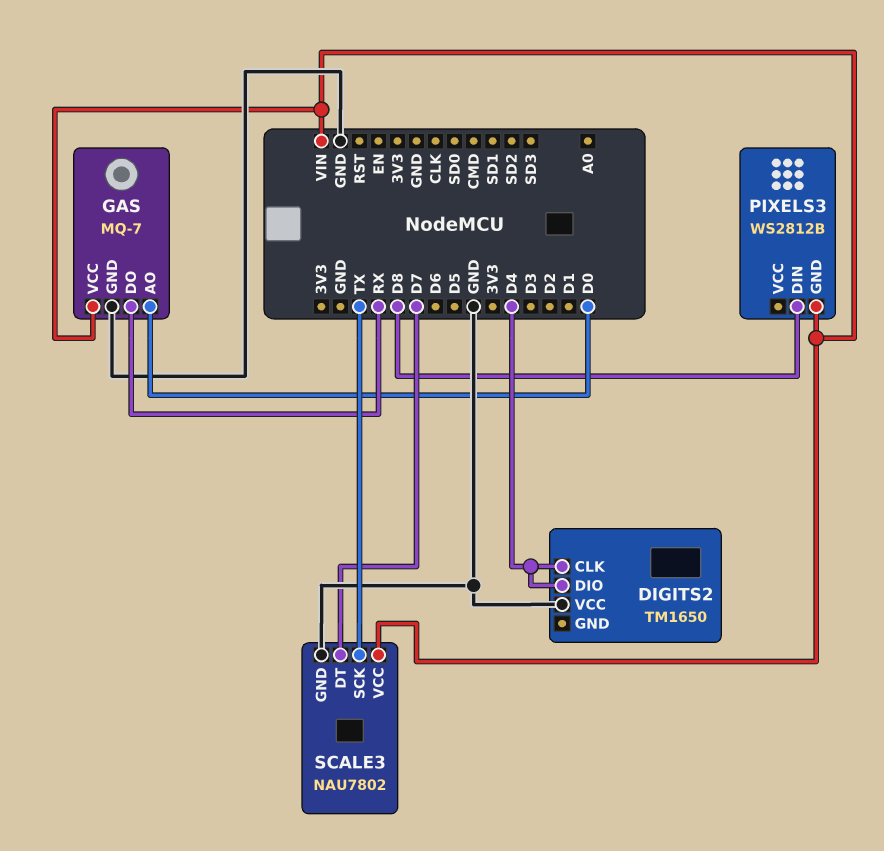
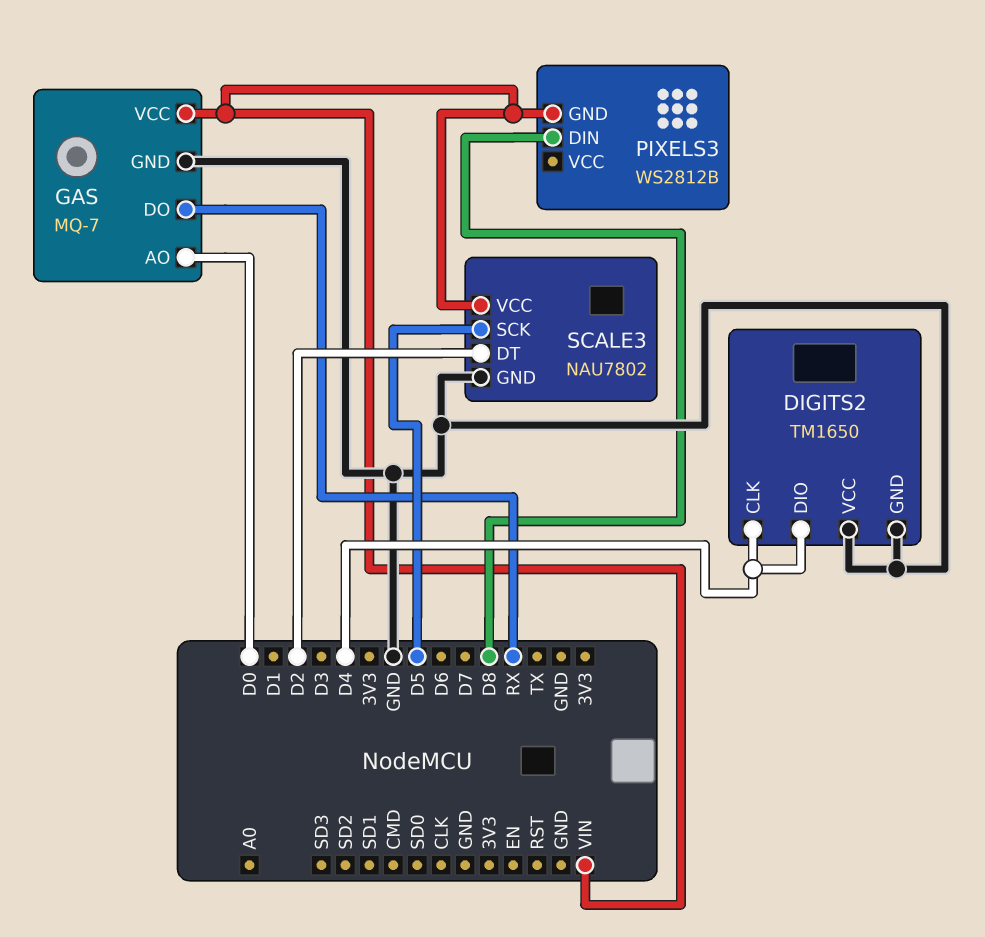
DIGITS2 pin GND: none -> GND
SCALE3 pin DT: D7 -> D2
SCALE3 pin SCK: TX -> D5

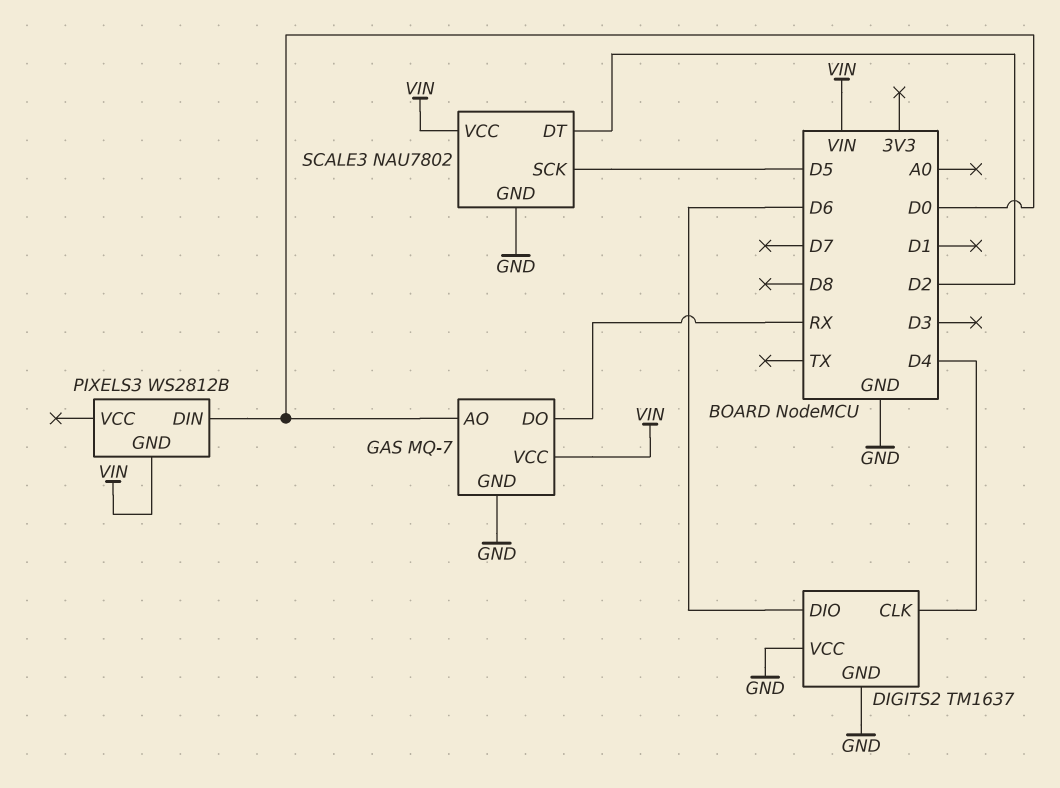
DIGITS2: TM1650 -> TM1637
DIGITS2 pin DIO: D4 -> D6
PIXELS3 pin DIN: D8 -> D0

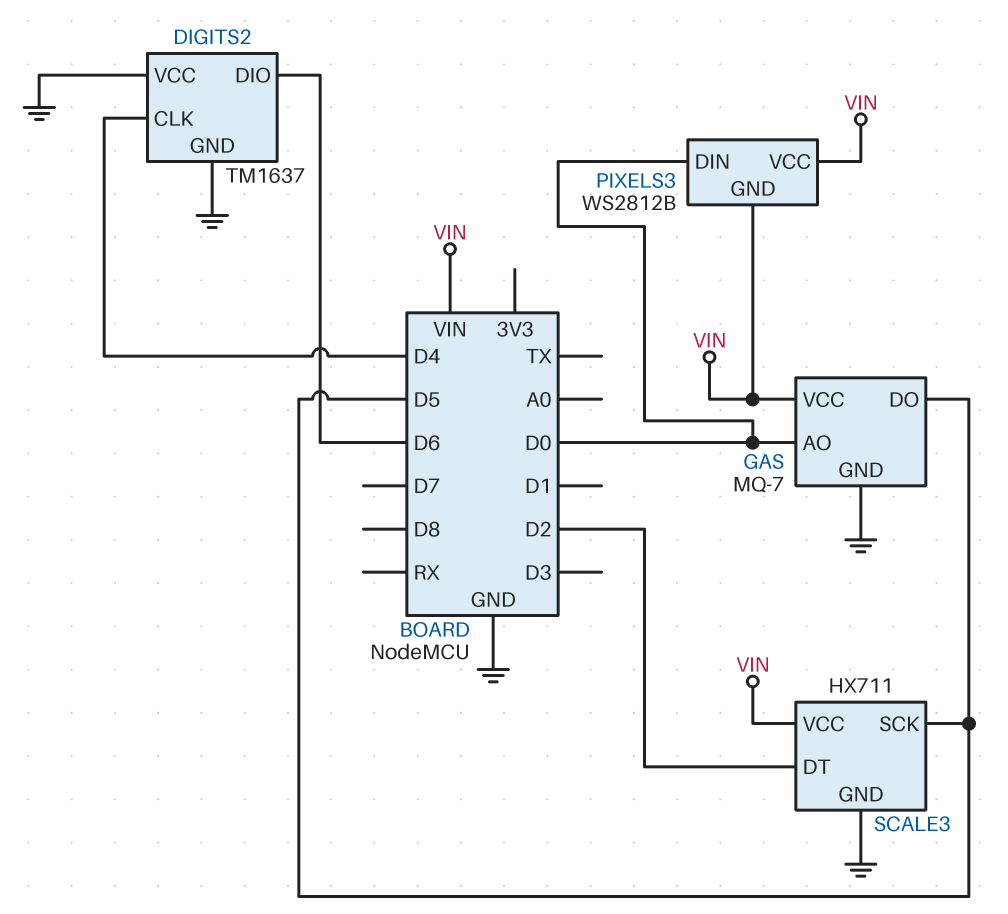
GAS pin DO: RX -> D5
PIXELS3 pin VCC: none -> VIN
SCALE3: NAU7802 -> HX711

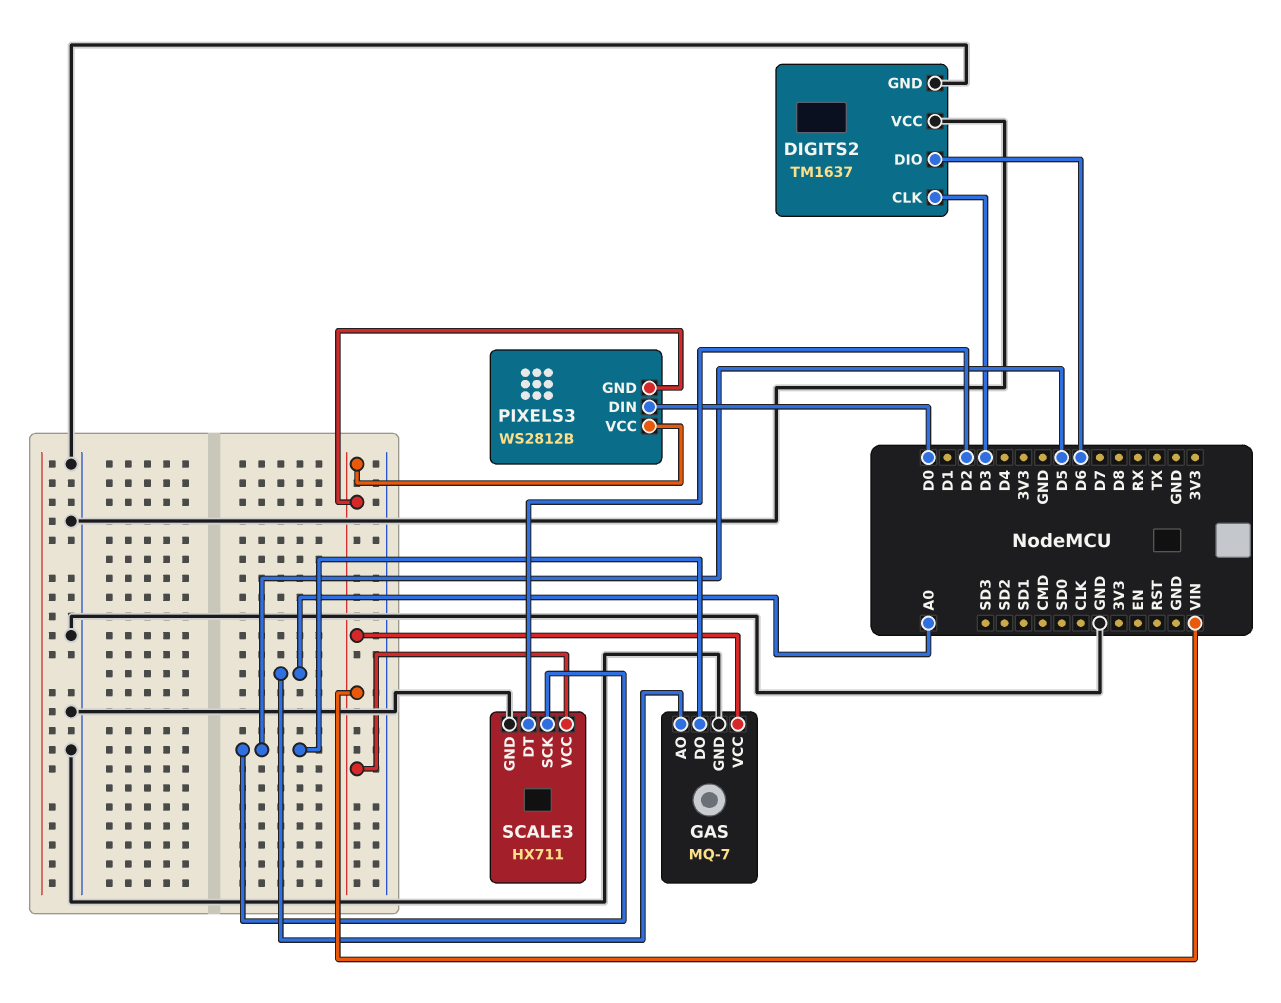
DIGITS2 pin CLK: D4 -> D3
GAS pin AO: D0 -> A0

